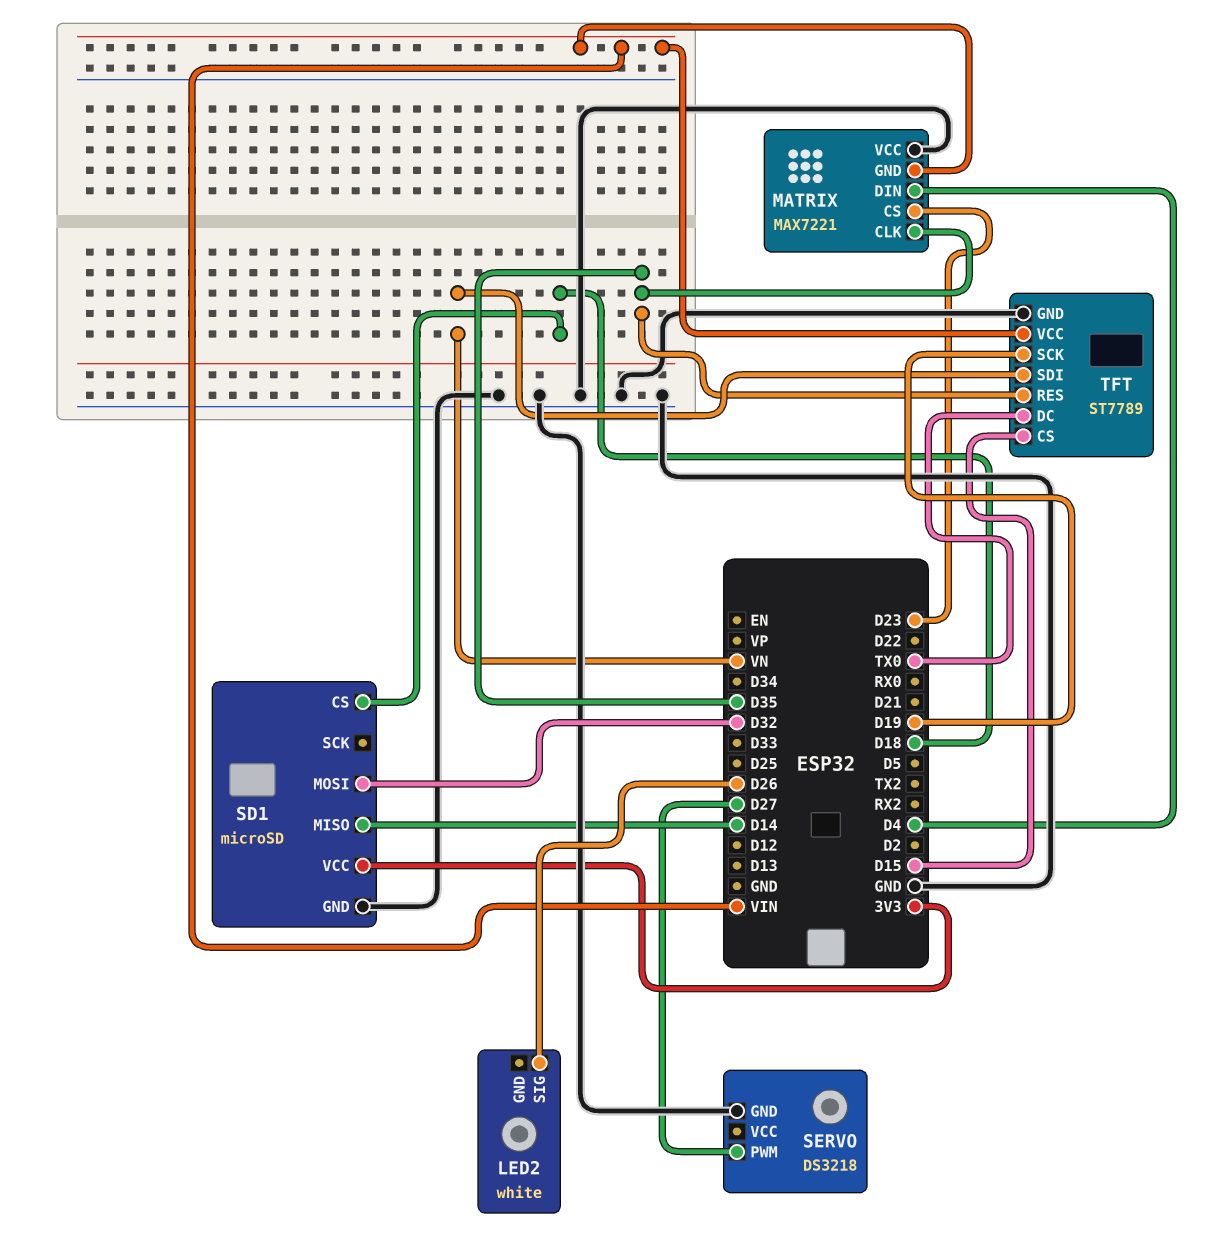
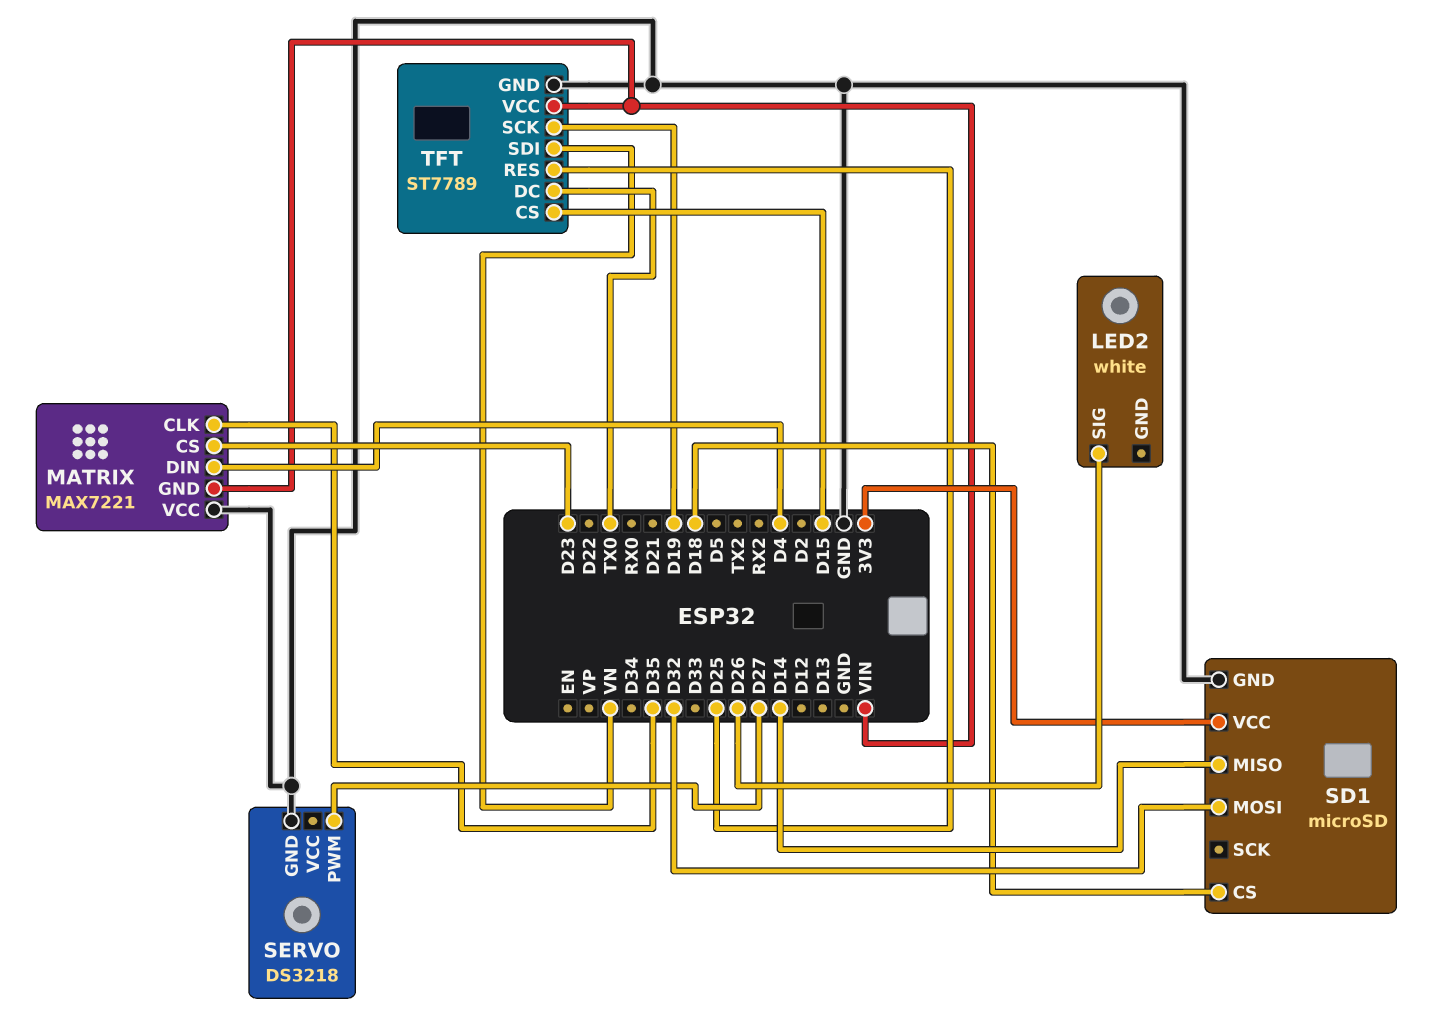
TFT pin RES: D35 -> D25

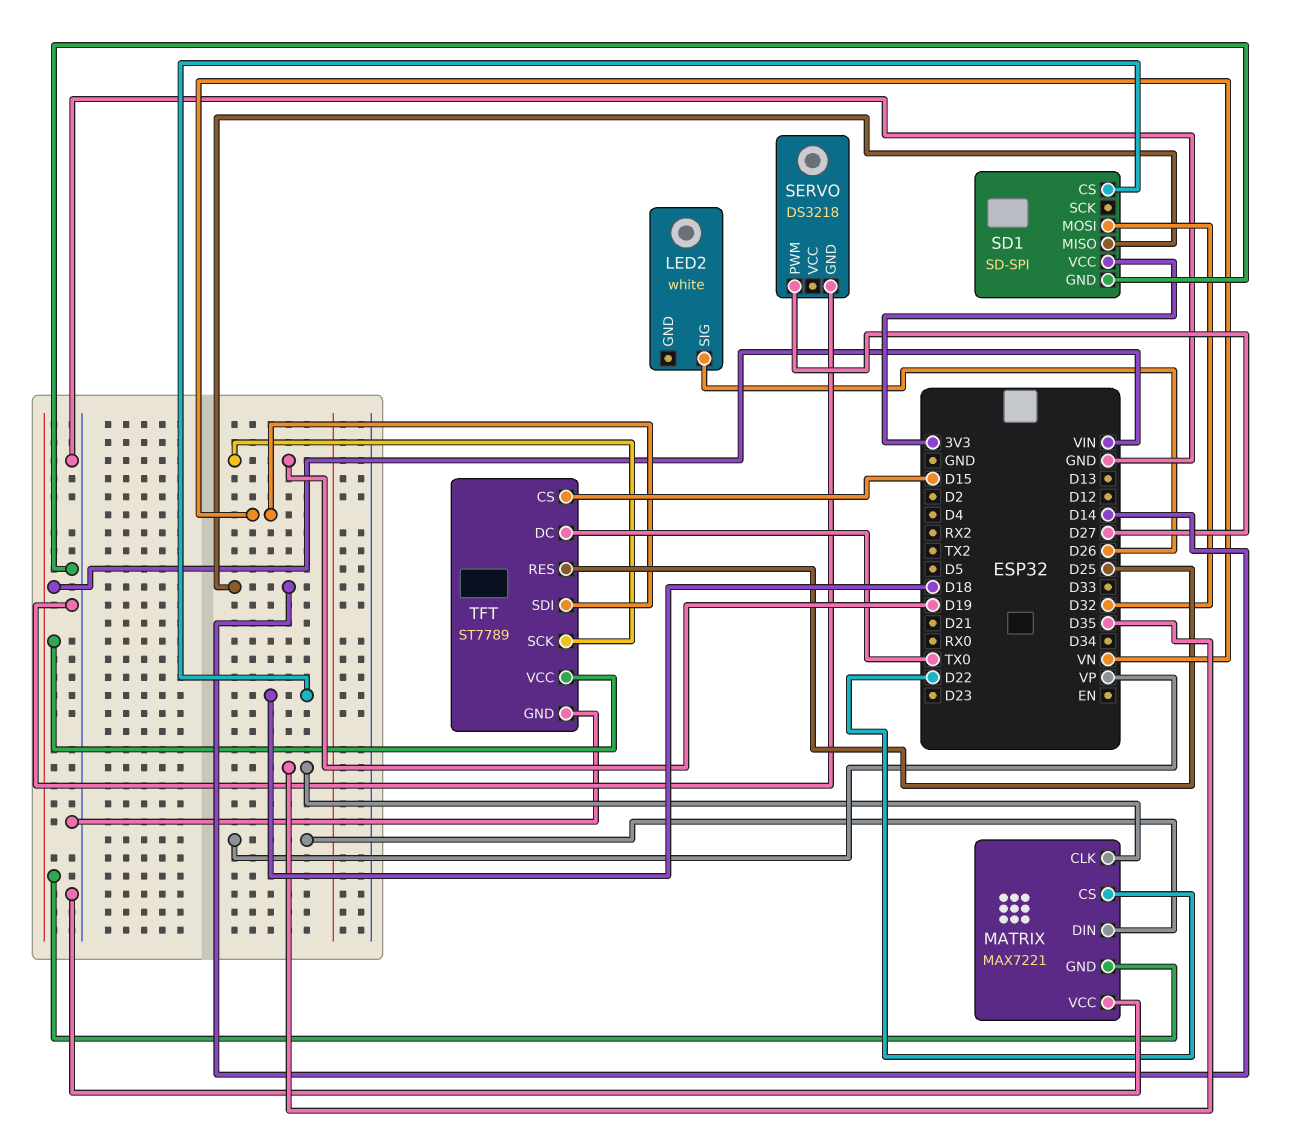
MATRIX pin CS: D23 -> D22
MATRIX pin DIN: D4 -> VP
SD1: microSD -> SD-SPI

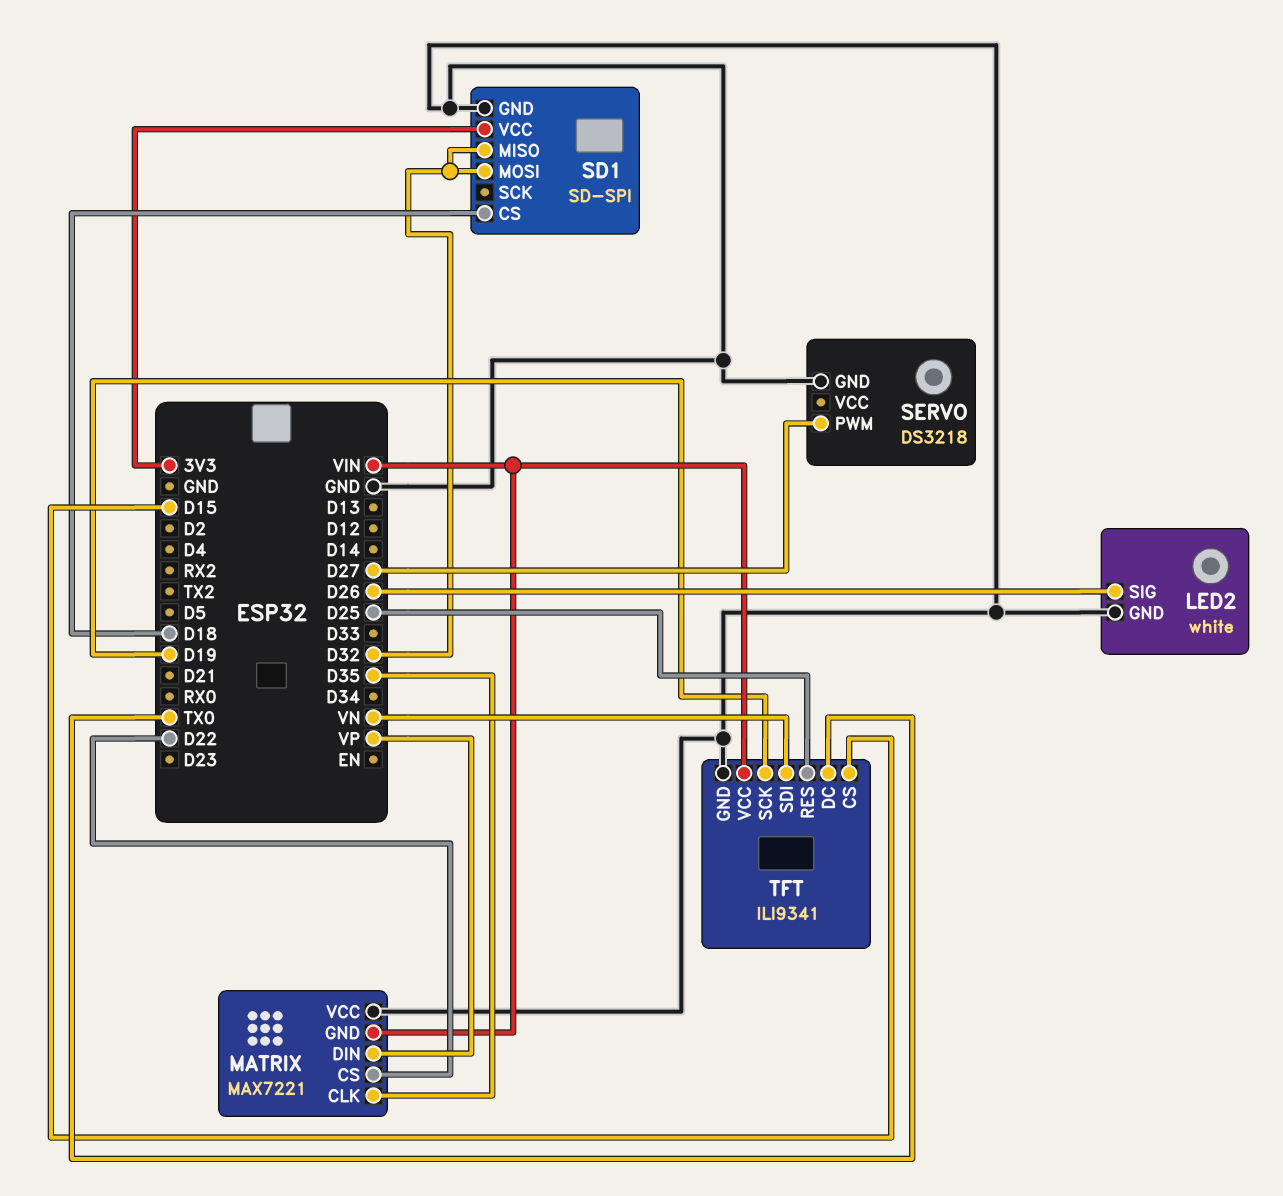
LED2 pin GND: none -> GND
SD1 pin MISO: D14 -> D32
TFT: ST7789 -> ILI9341

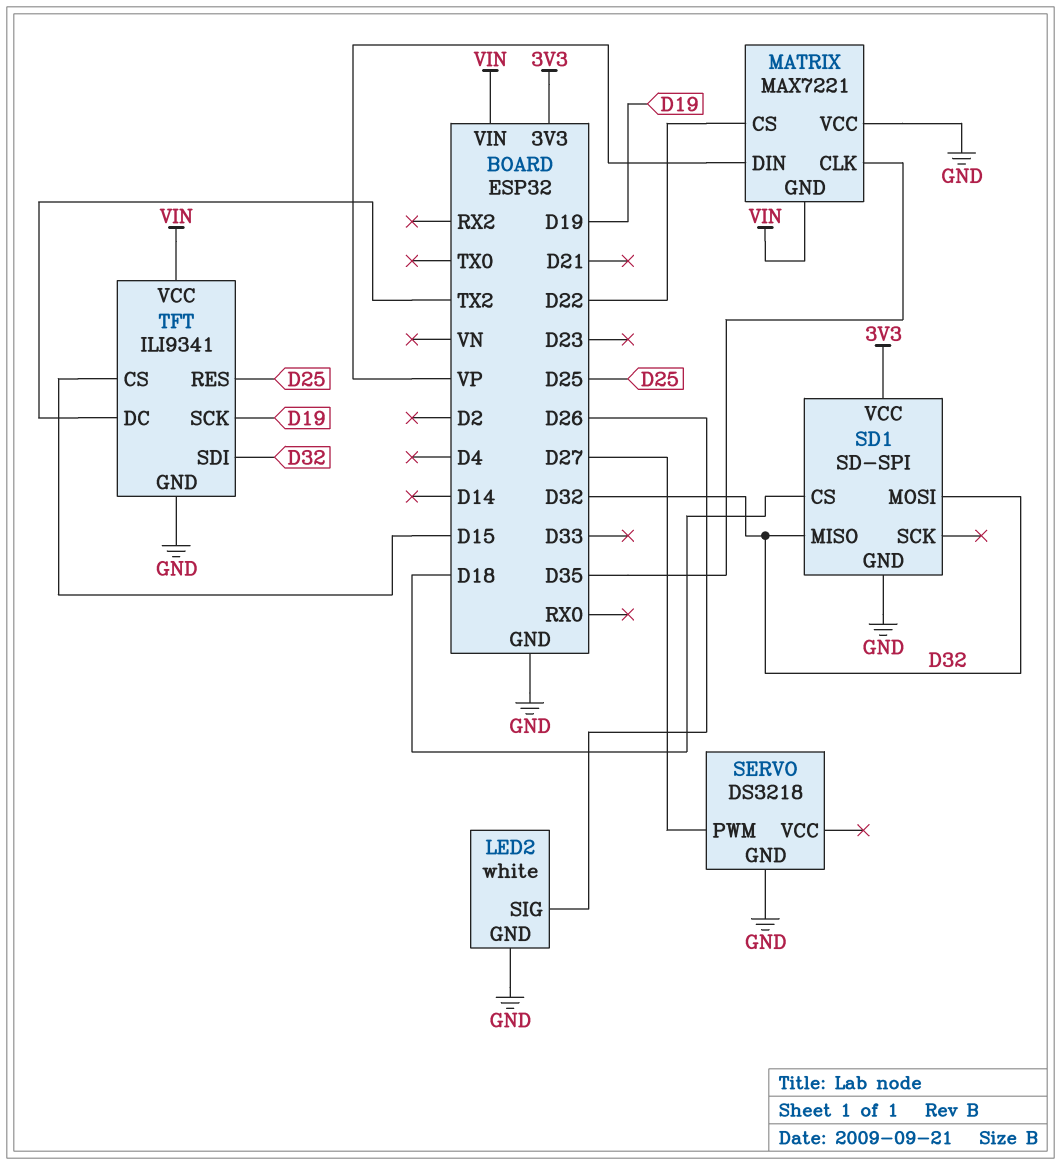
TFT pin DC: TX0 -> TX2
TFT pin SDI: VN -> D32

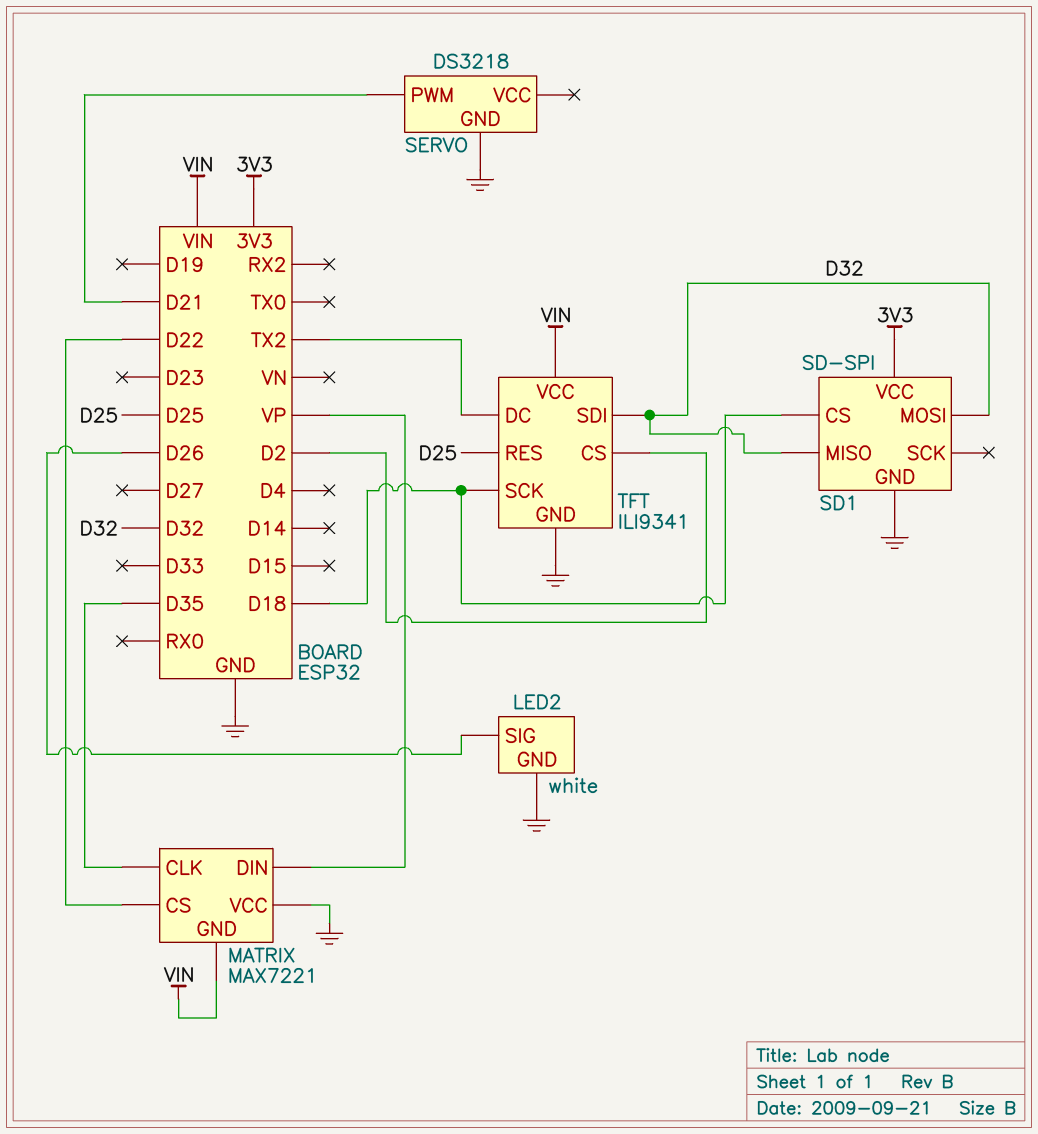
SERVO pin PWM: D27 -> D21
TFT pin CS: D15 -> D2
TFT pin SCK: D19 -> D18

